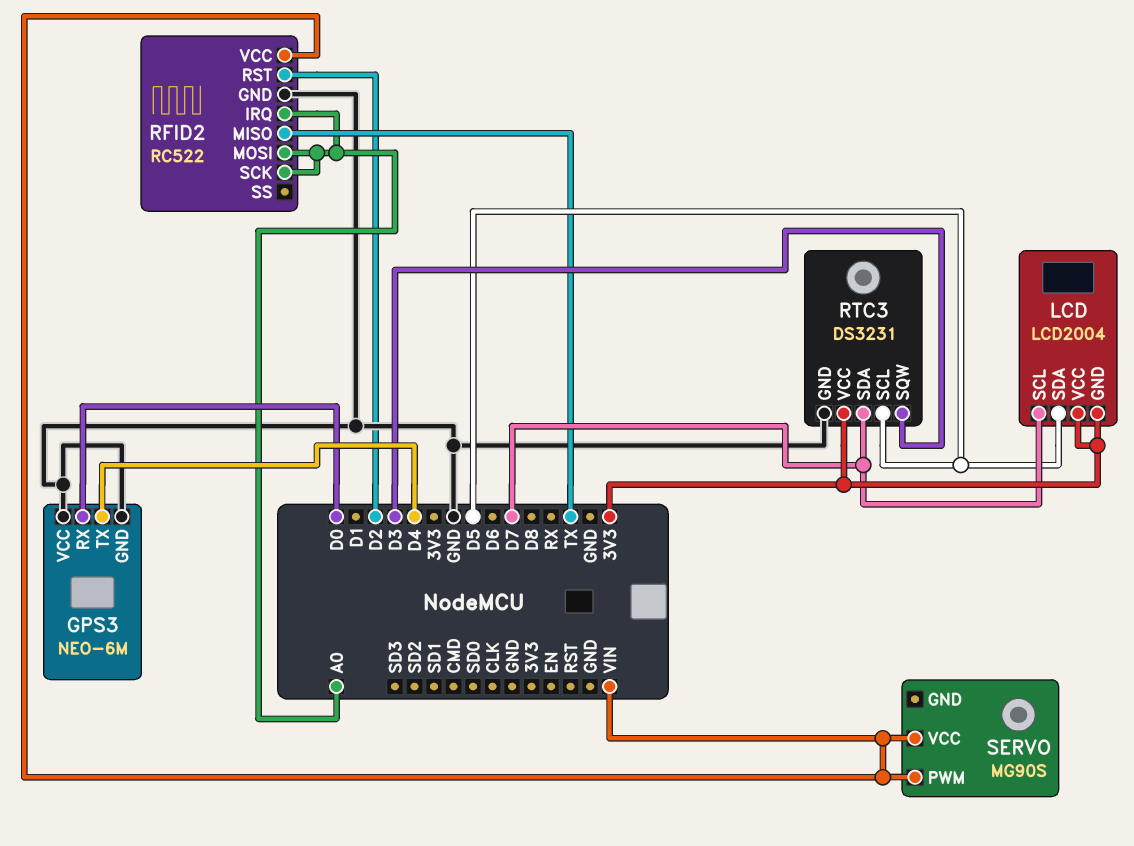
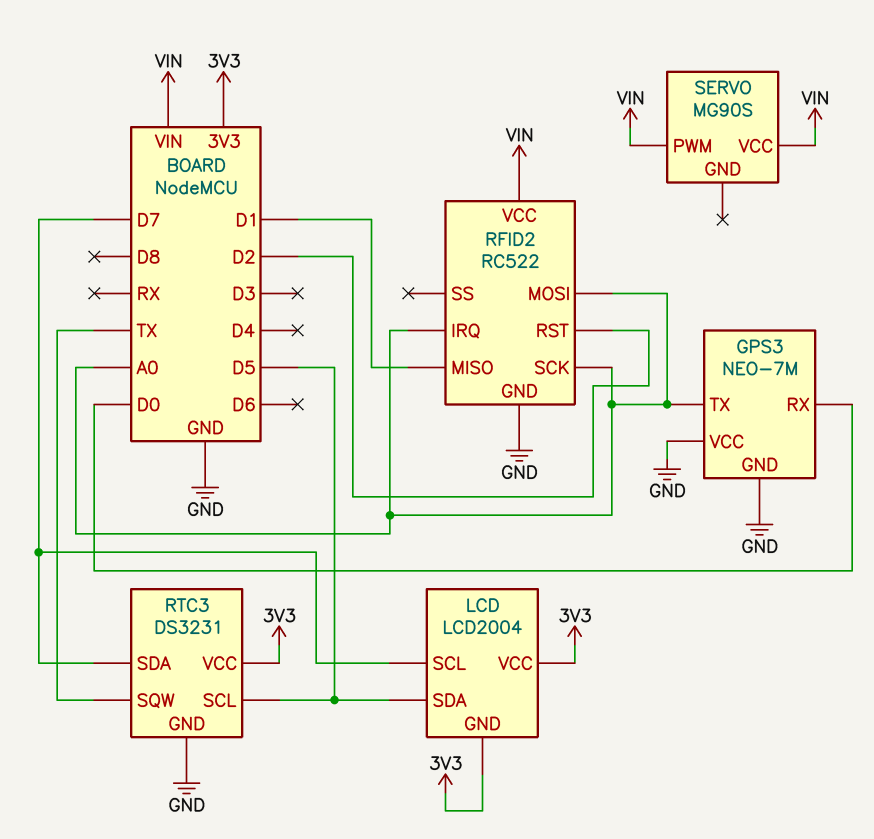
GPS3: NEO-6M -> NEO-7M
GPS3 pin TX: D4 -> A0
RFID2 pin MISO: TX -> D1
RTC3 pin SQW: D3 -> TX

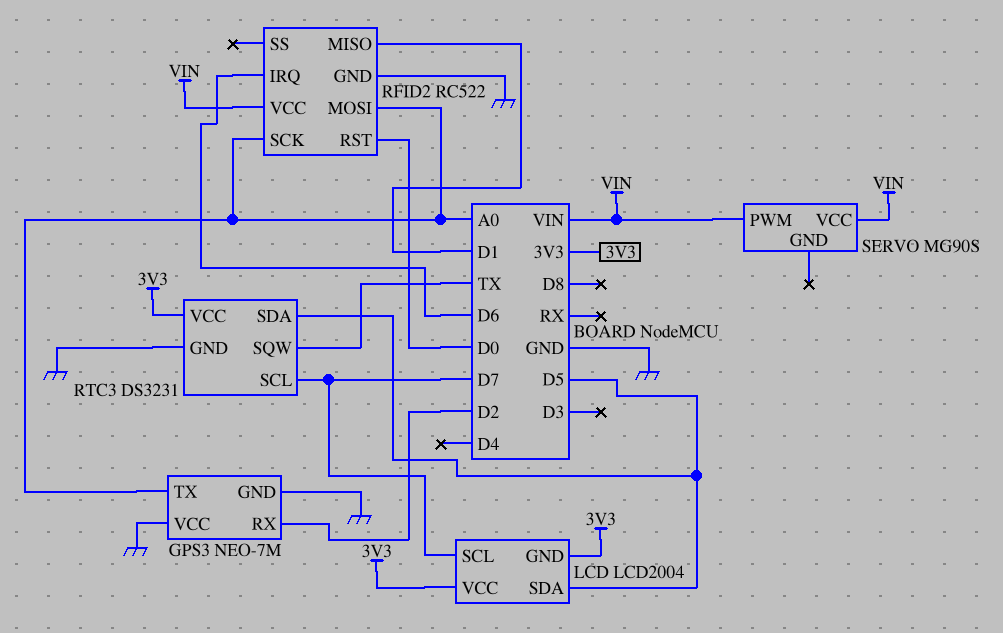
GPS3 pin RX: D0 -> D2
RFID2 pin IRQ: A0 -> D6
RFID2 pin RST: D2 -> D0
RTC3 pin SCL: D5 -> D7
RTC3 pin SDA: D7 -> D5

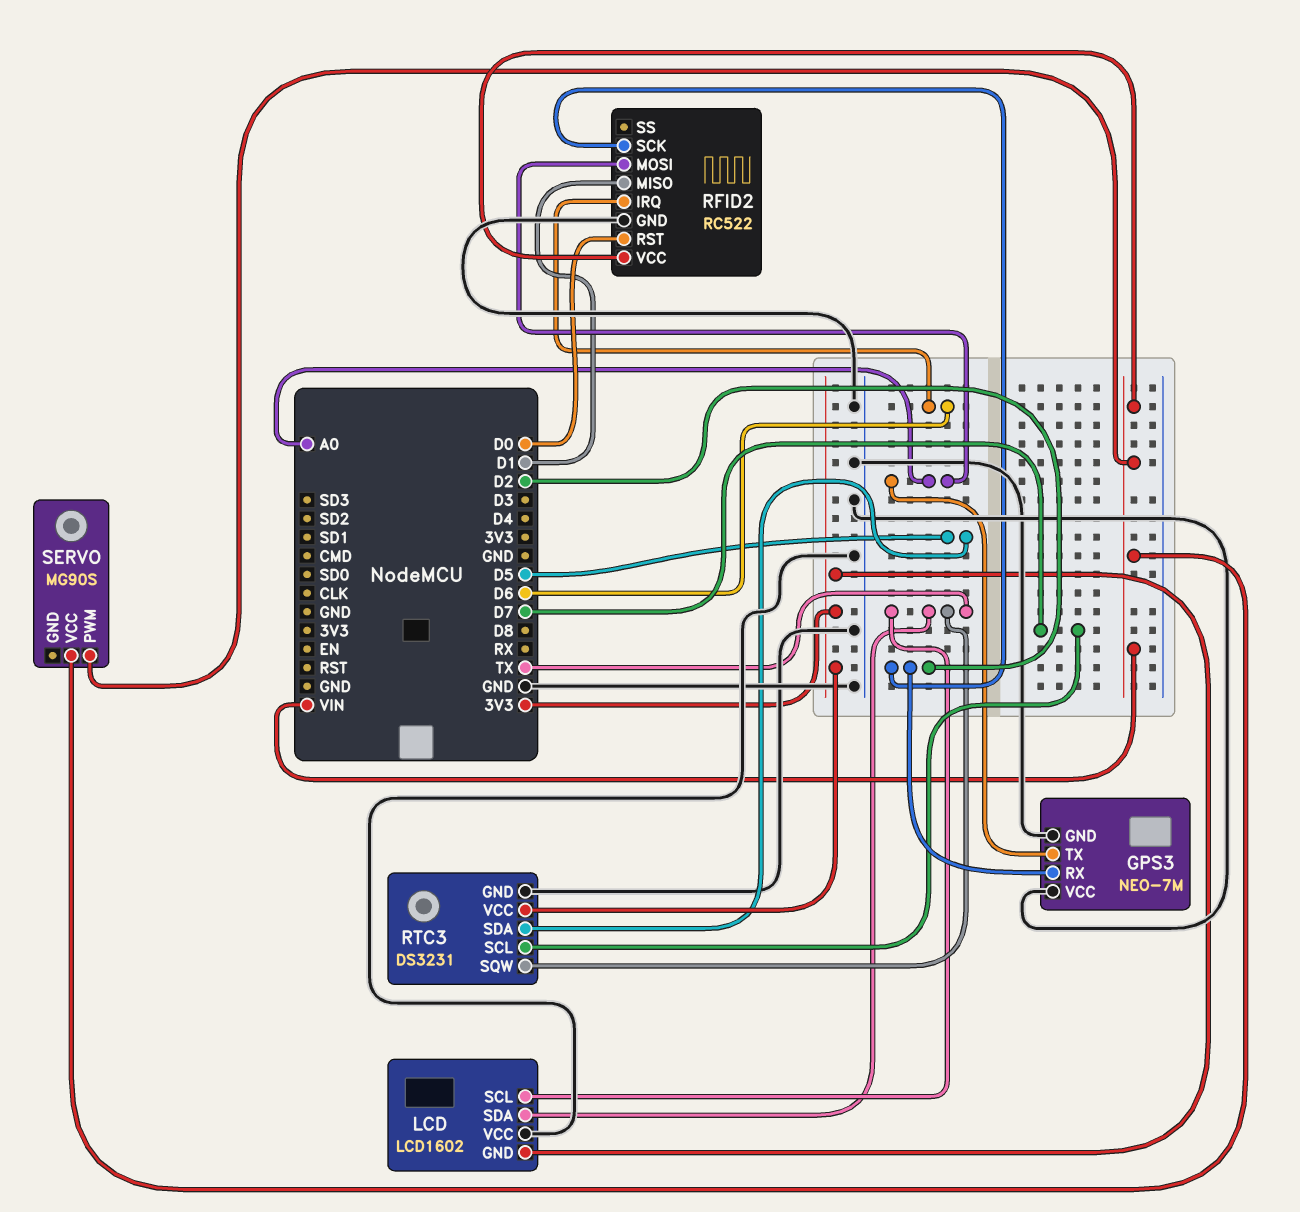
LCD: LCD2004 -> LCD1602
LCD pin SCL: D7 -> TX
LCD pin SDA: D5 -> TX
LCD pin VCC: 3V3 -> GND
RFID2 pin SCK: A0 -> D2

